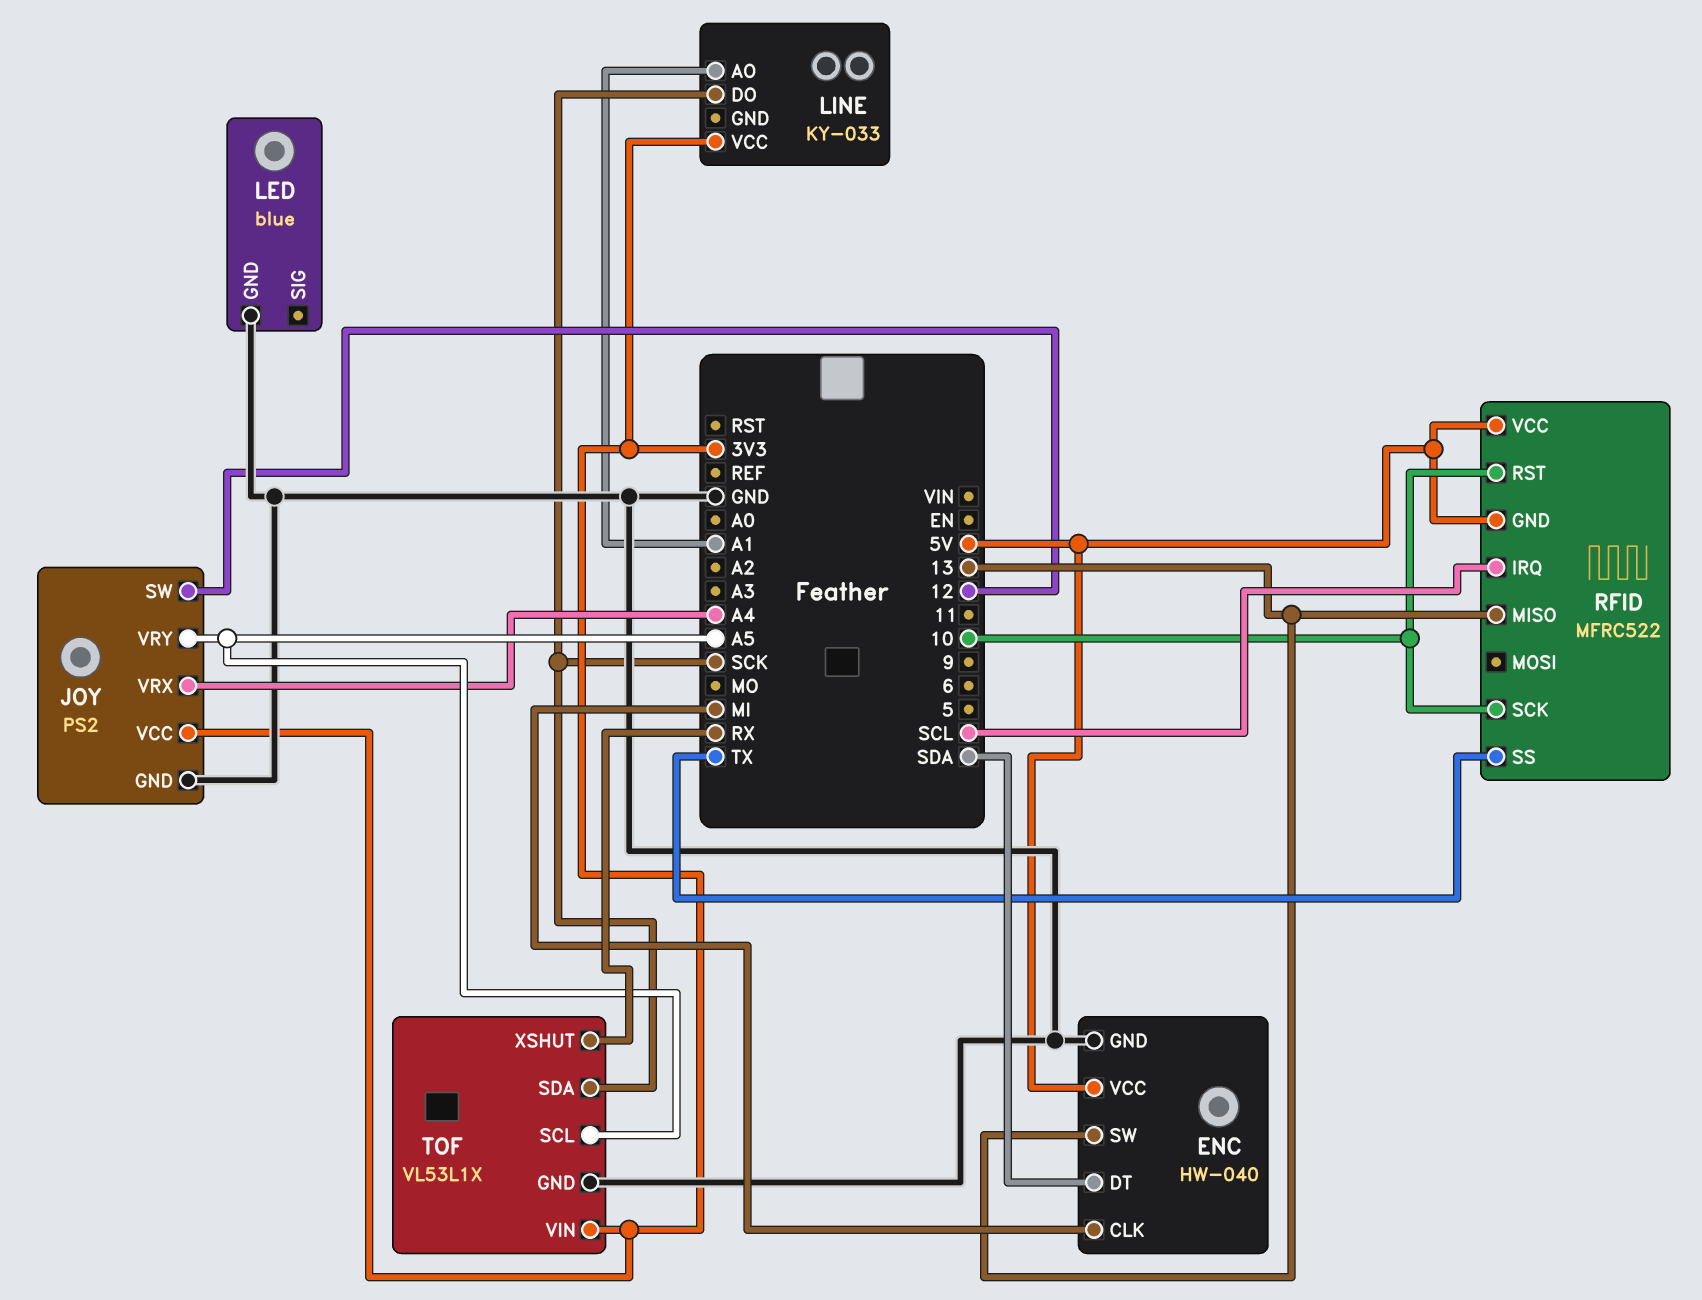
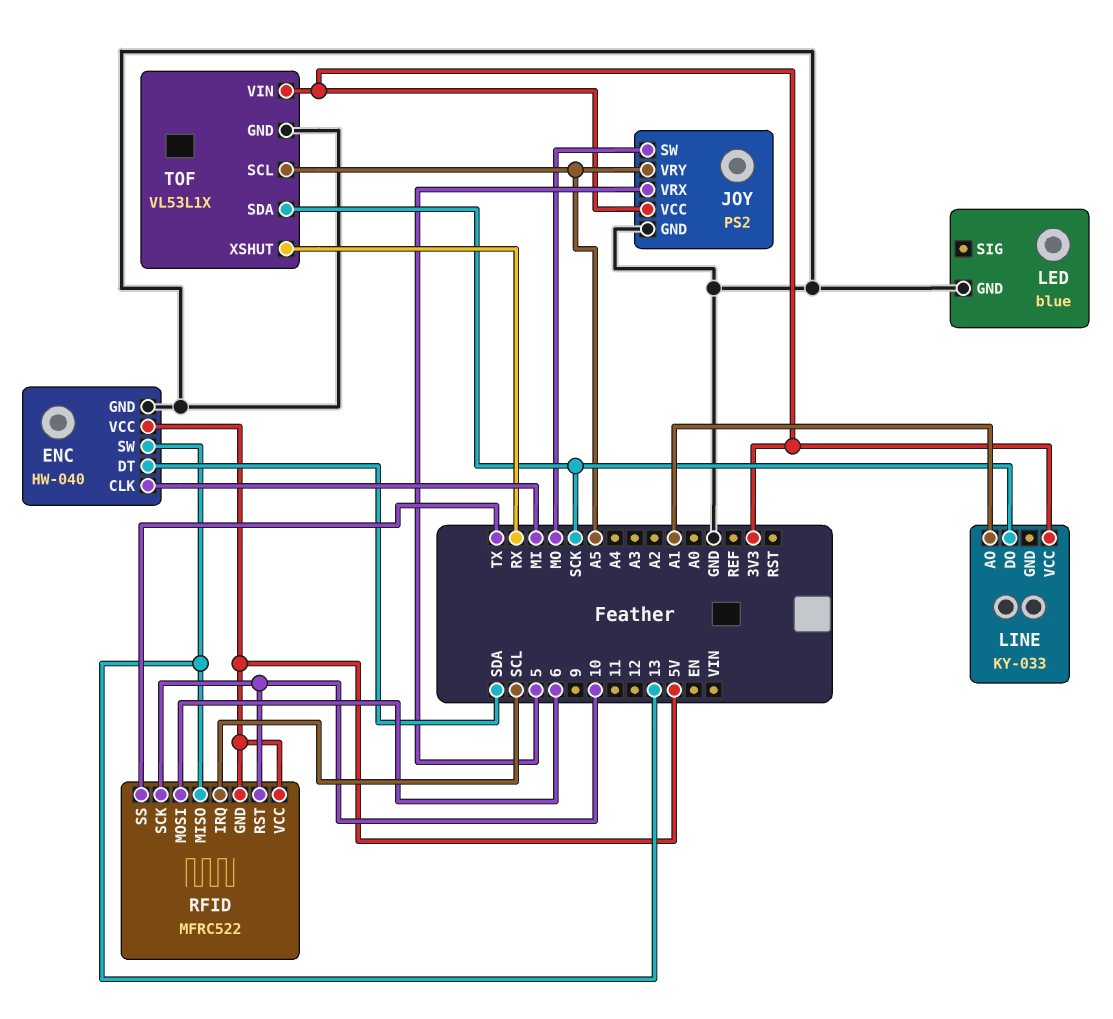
JOY pin SW: 12 -> MO
JOY pin VRX: A4 -> 5
RFID pin MOSI: none -> 6

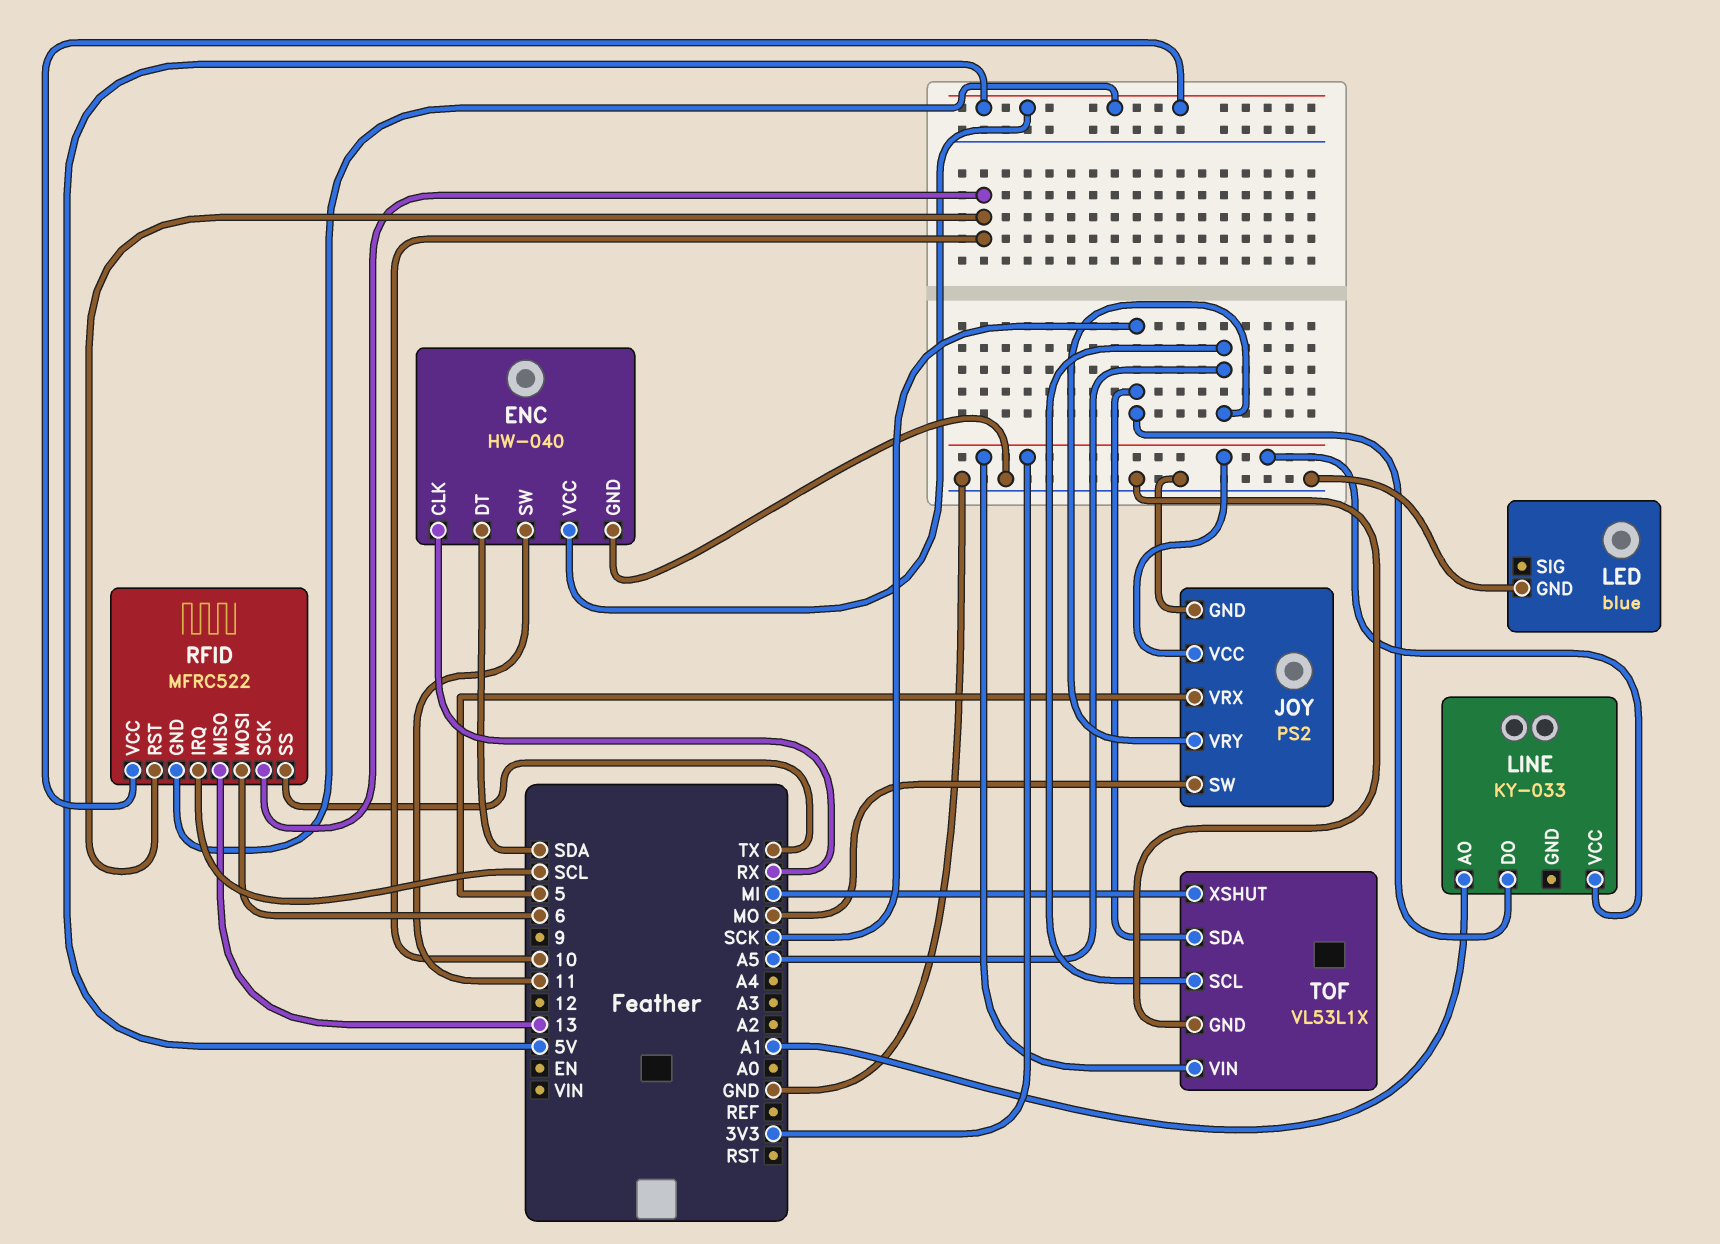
ENC pin CLK: MI -> RX
ENC pin SW: 13 -> 11
TOF pin XSHUT: RX -> MI

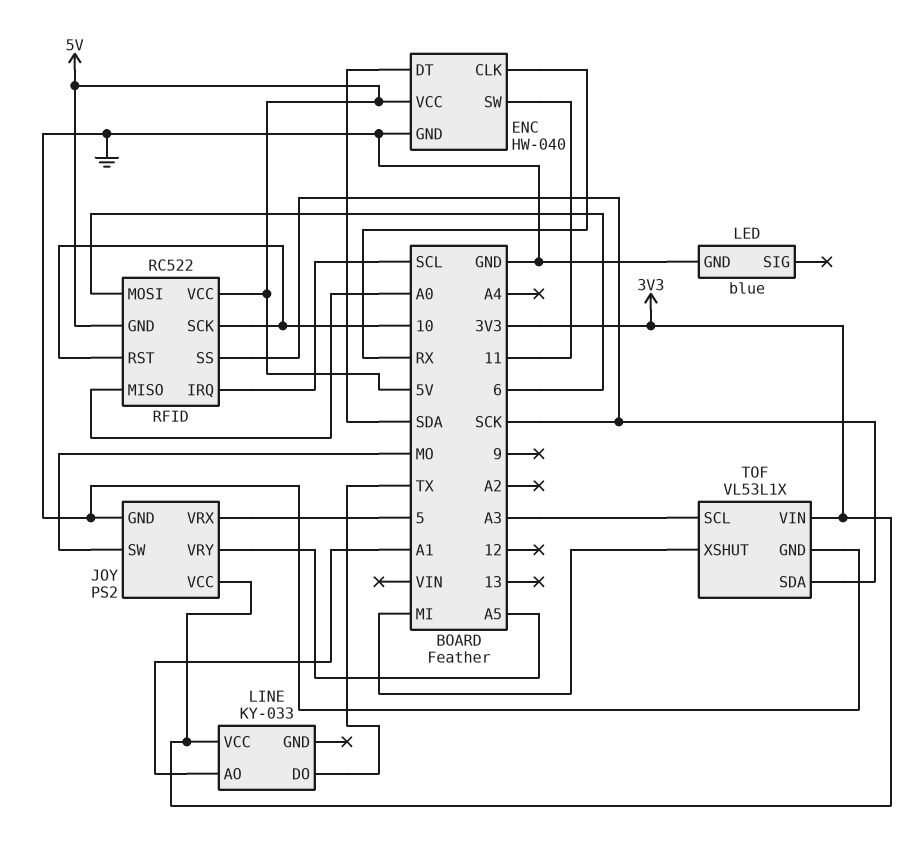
LINE pin DO: SCK -> TX
RFID: MFRC522 -> RC522
RFID pin MISO: 13 -> A0
RFID pin SS: TX -> SCK
TOF pin SCL: A5 -> A3

